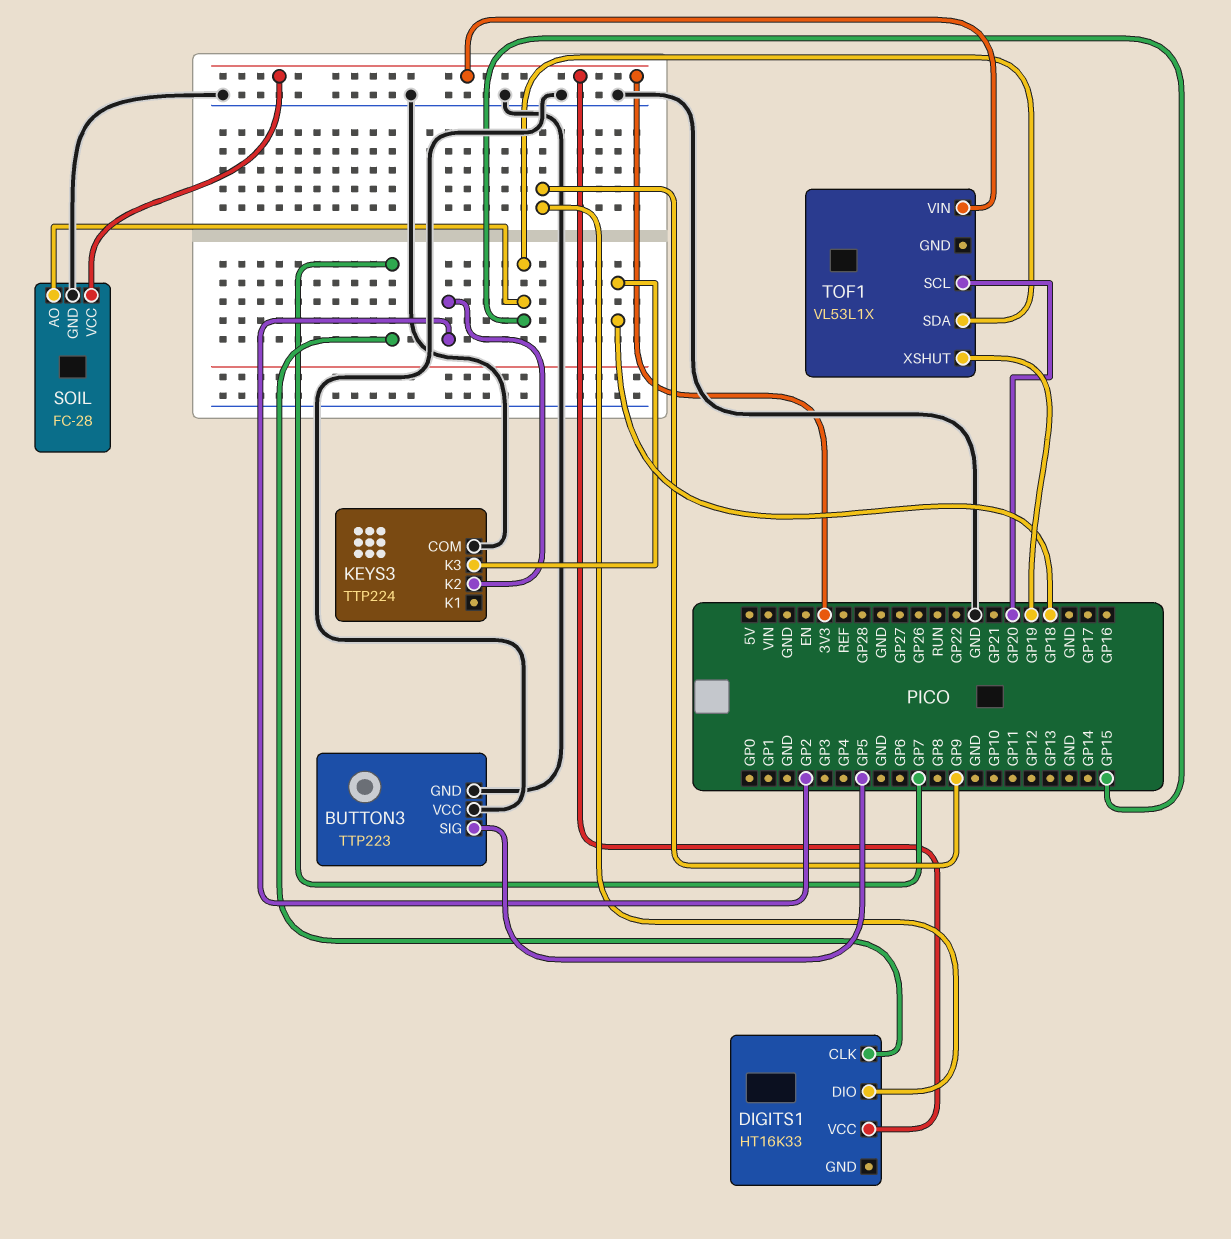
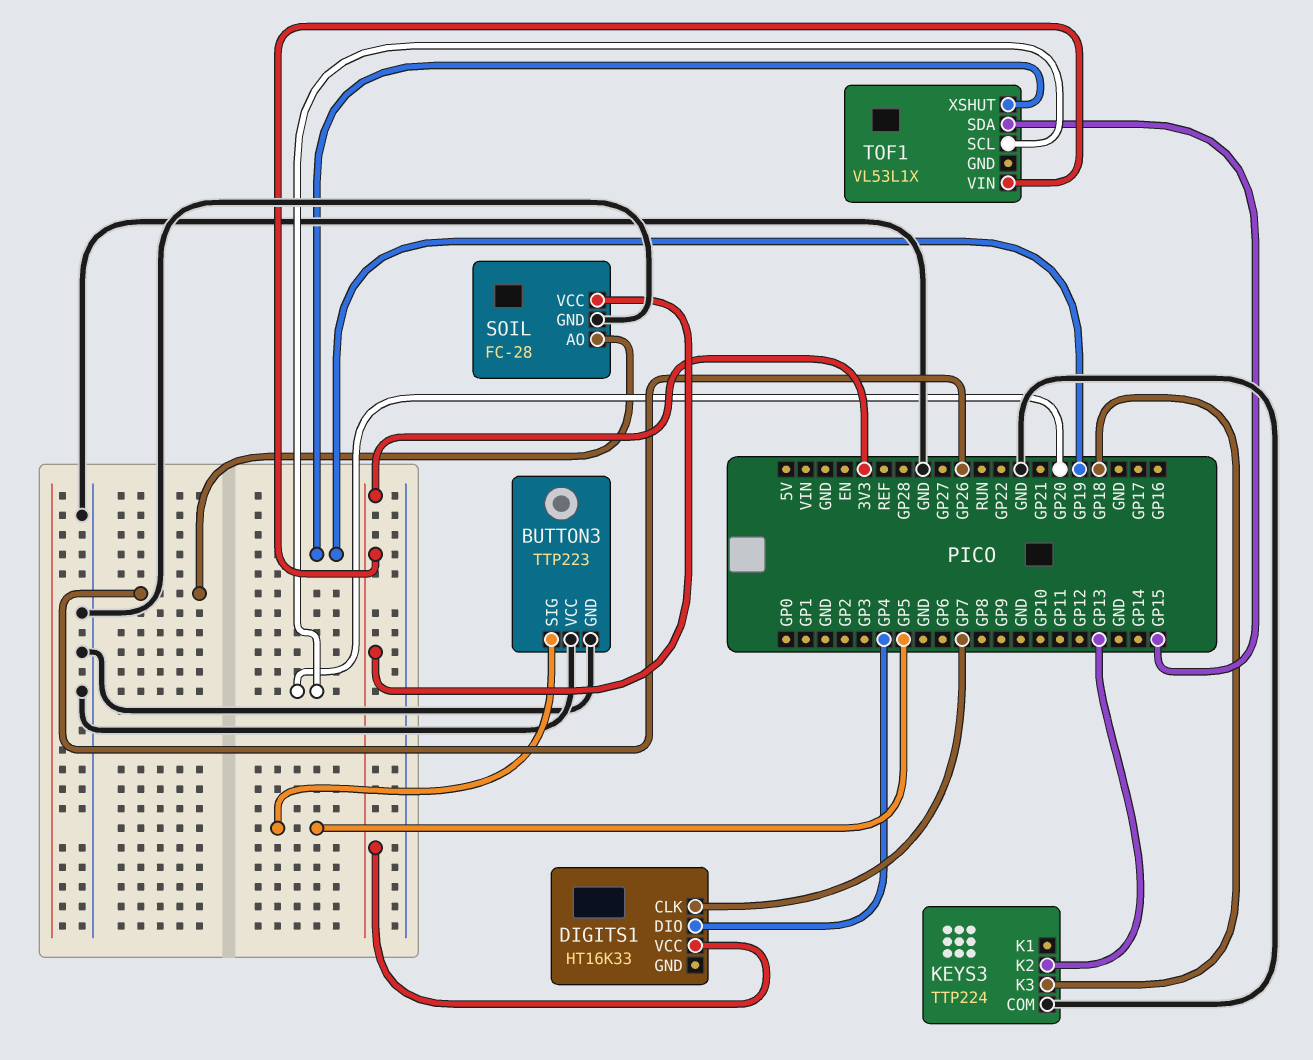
DIGITS1 pin DIO: GP9 -> GP4
KEYS3 pin K2: GP2 -> GP13
SOIL pin AO: GP15 -> GP26

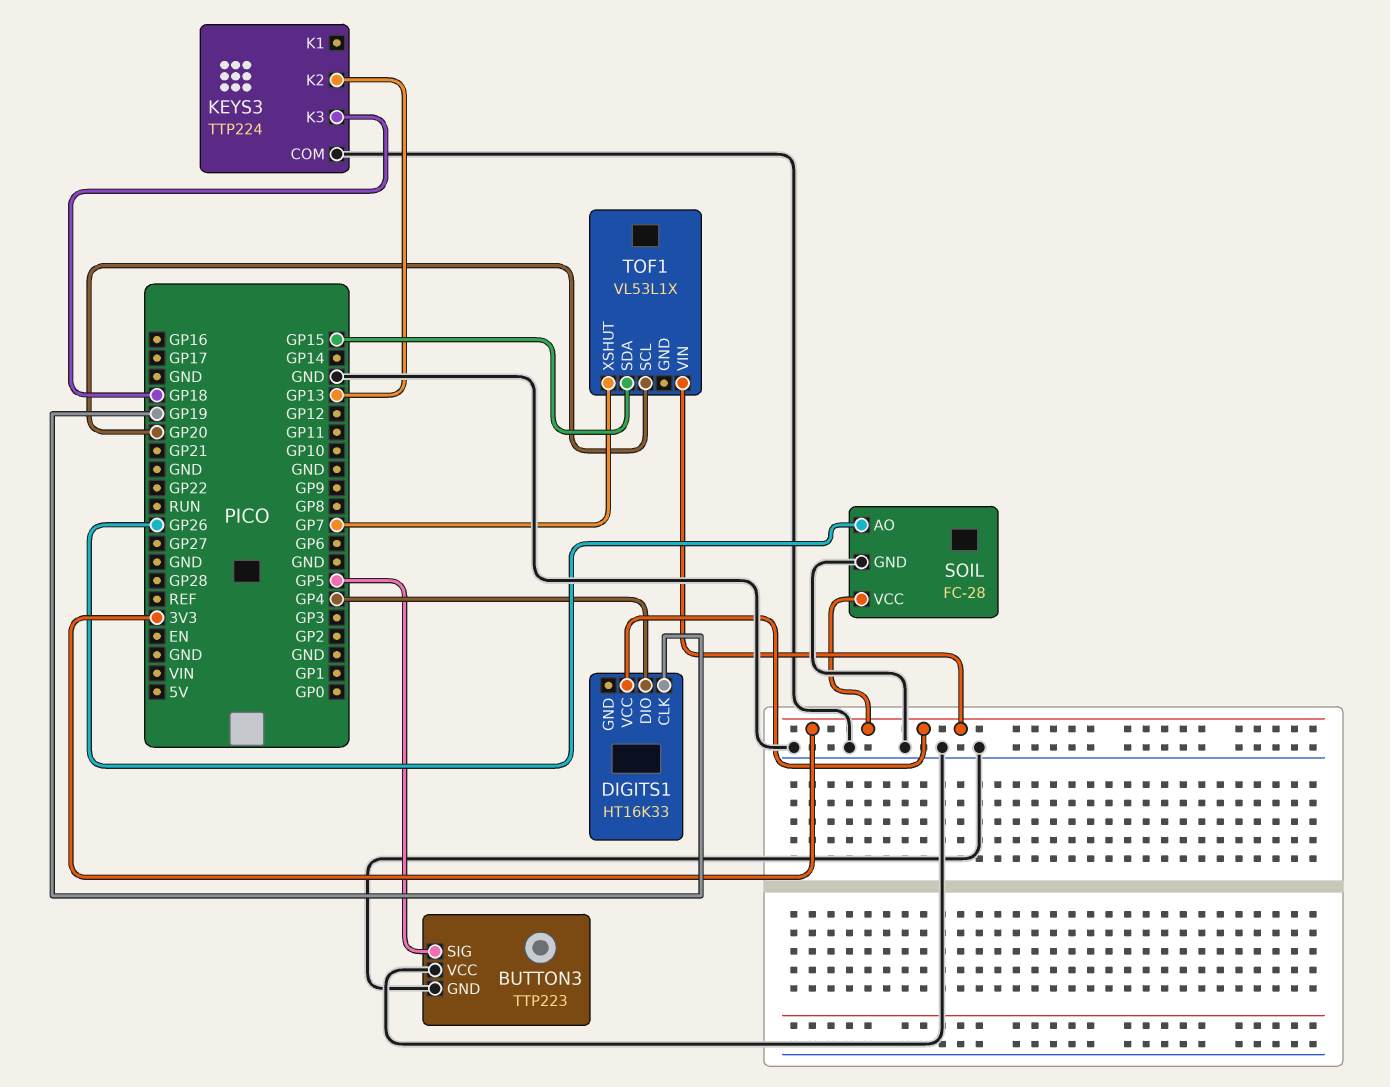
DIGITS1 pin CLK: GP7 -> GP19
TOF1 pin XSHUT: GP19 -> GP7

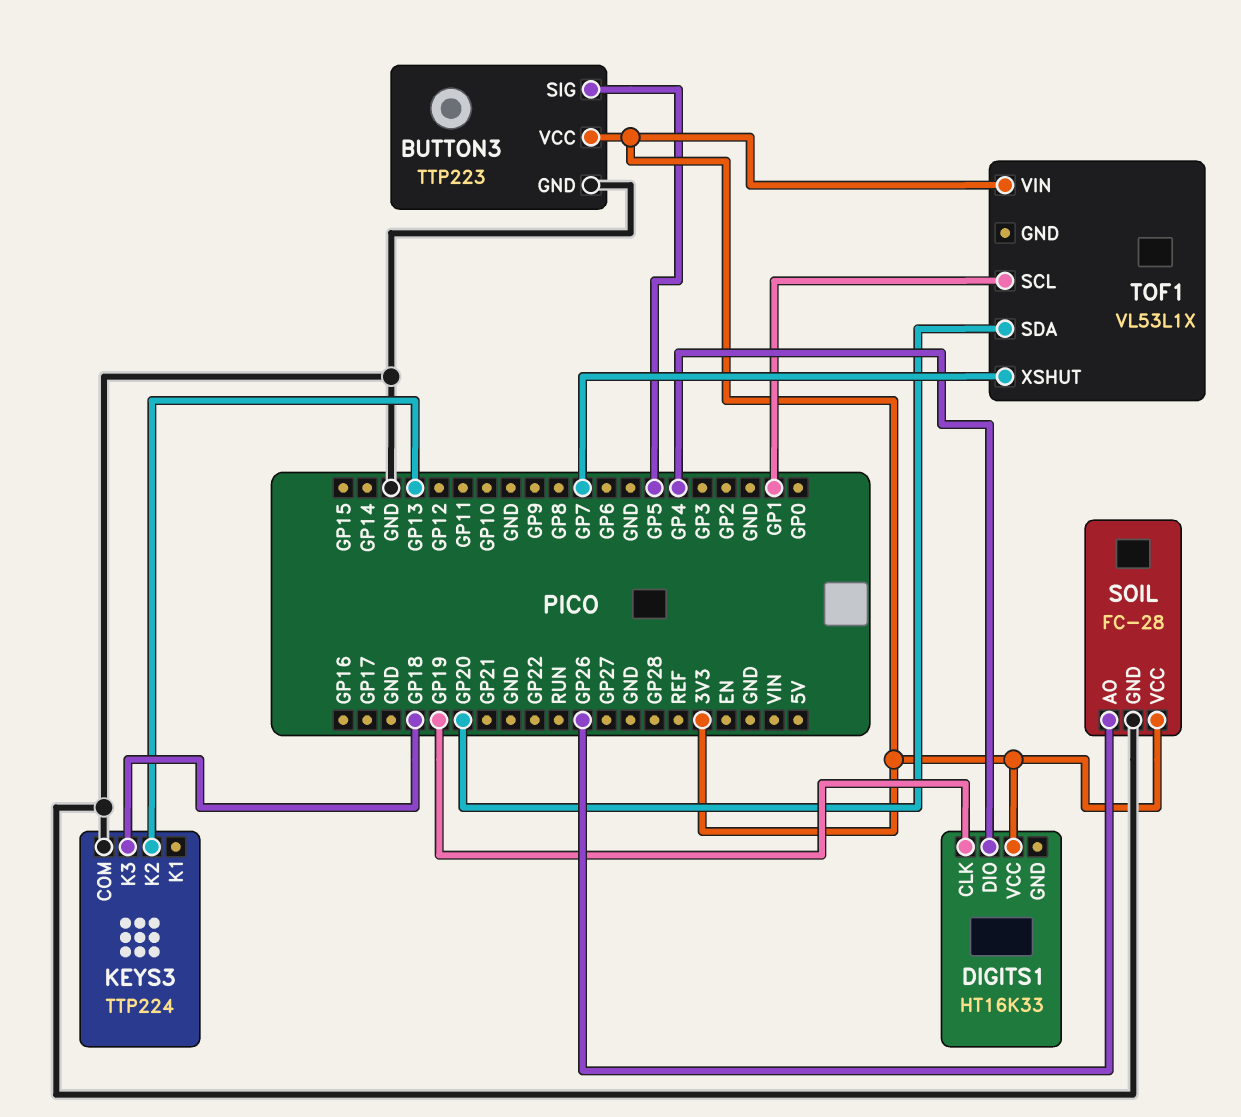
BUTTON3 pin VCC: GND -> 3V3
TOF1 pin SCL: GP20 -> GP1
TOF1 pin SDA: GP15 -> GP20

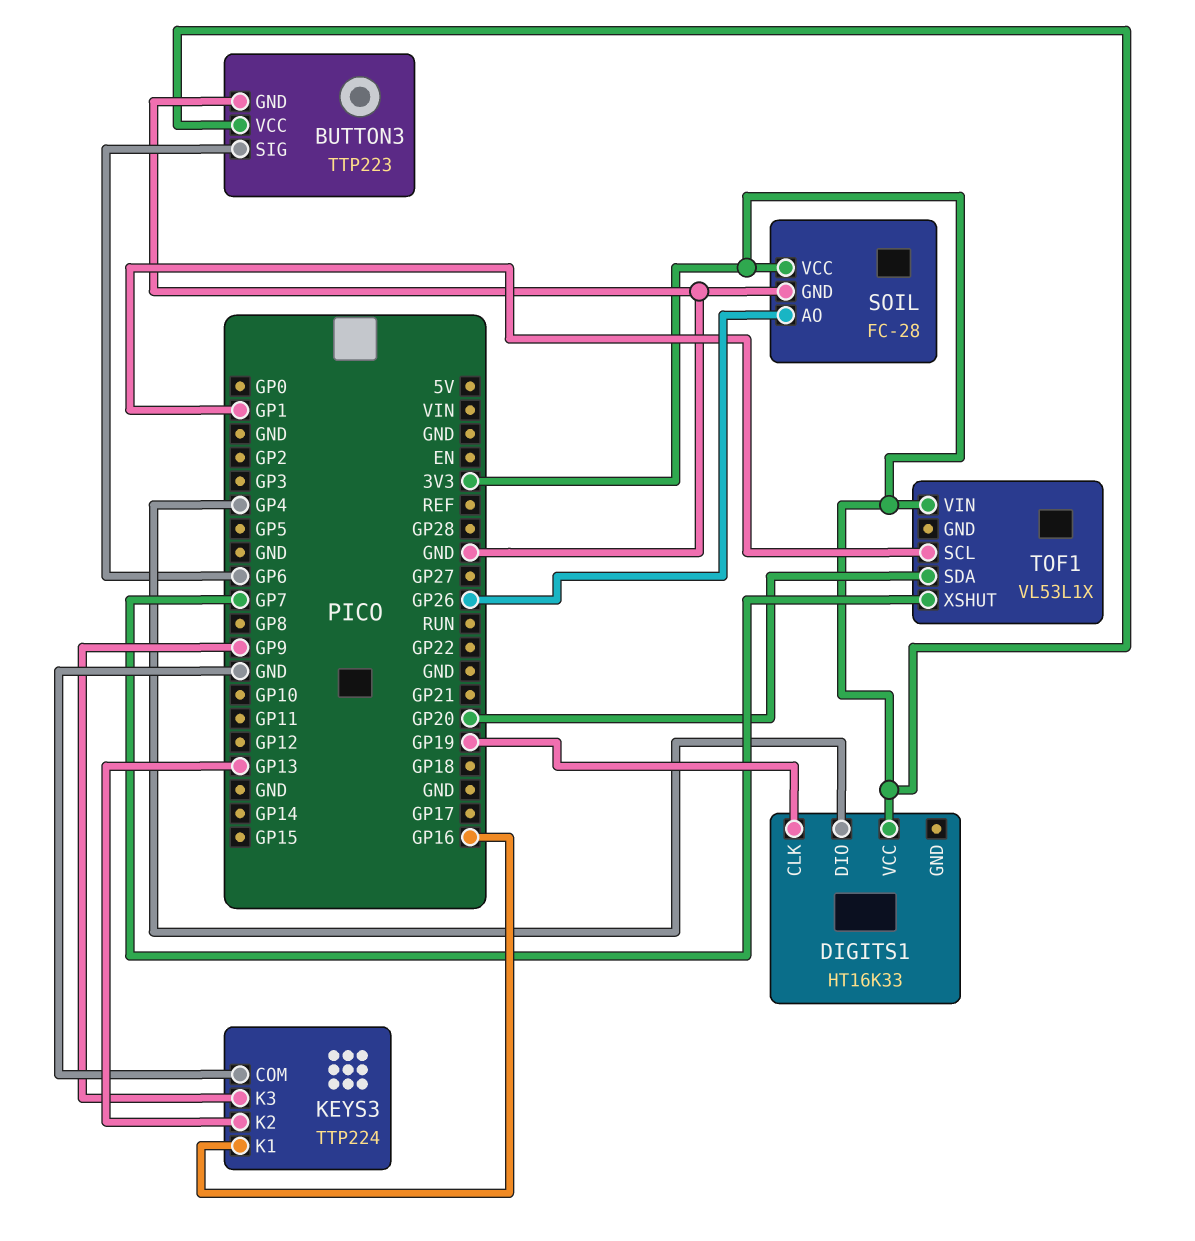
BUTTON3 pin SIG: GP5 -> GP6
KEYS3 pin K1: none -> GP16
KEYS3 pin K3: GP18 -> GP9

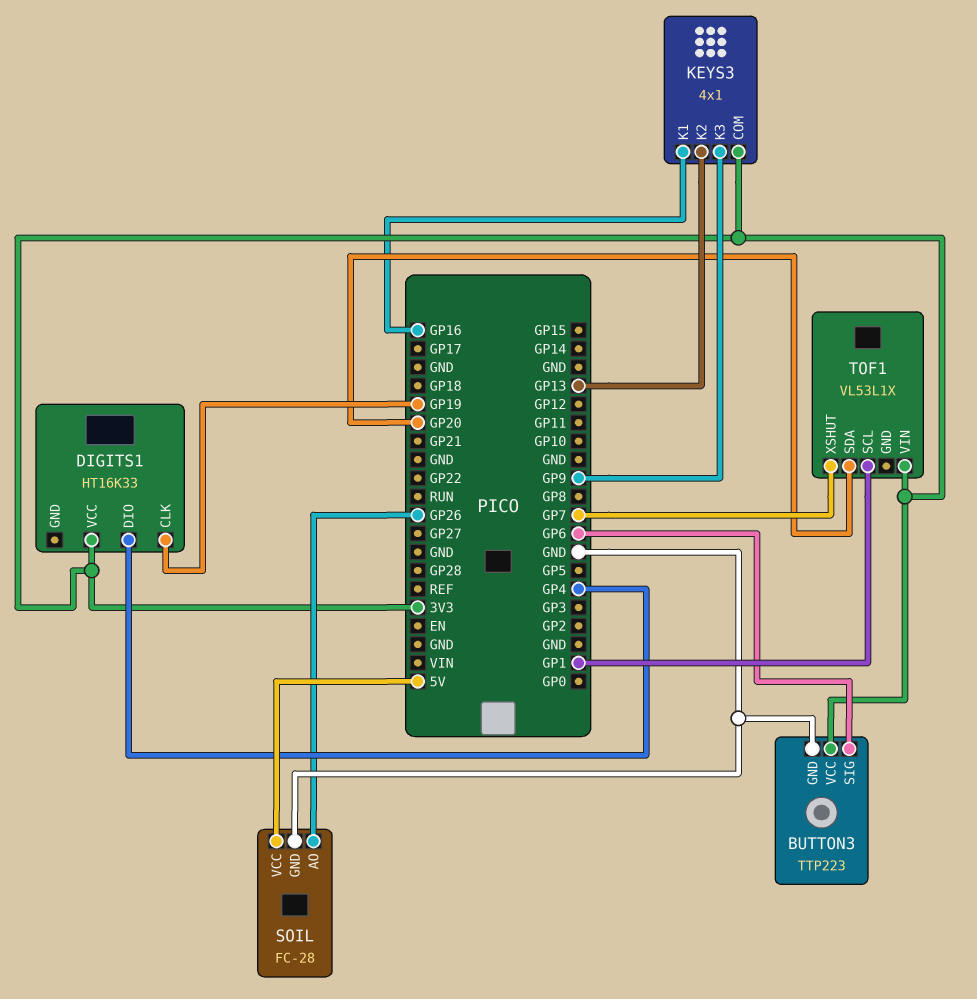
KEYS3: TTP224 -> 4x1
KEYS3 pin COM: GND -> 3V3
SOIL pin VCC: 3V3 -> 5V

